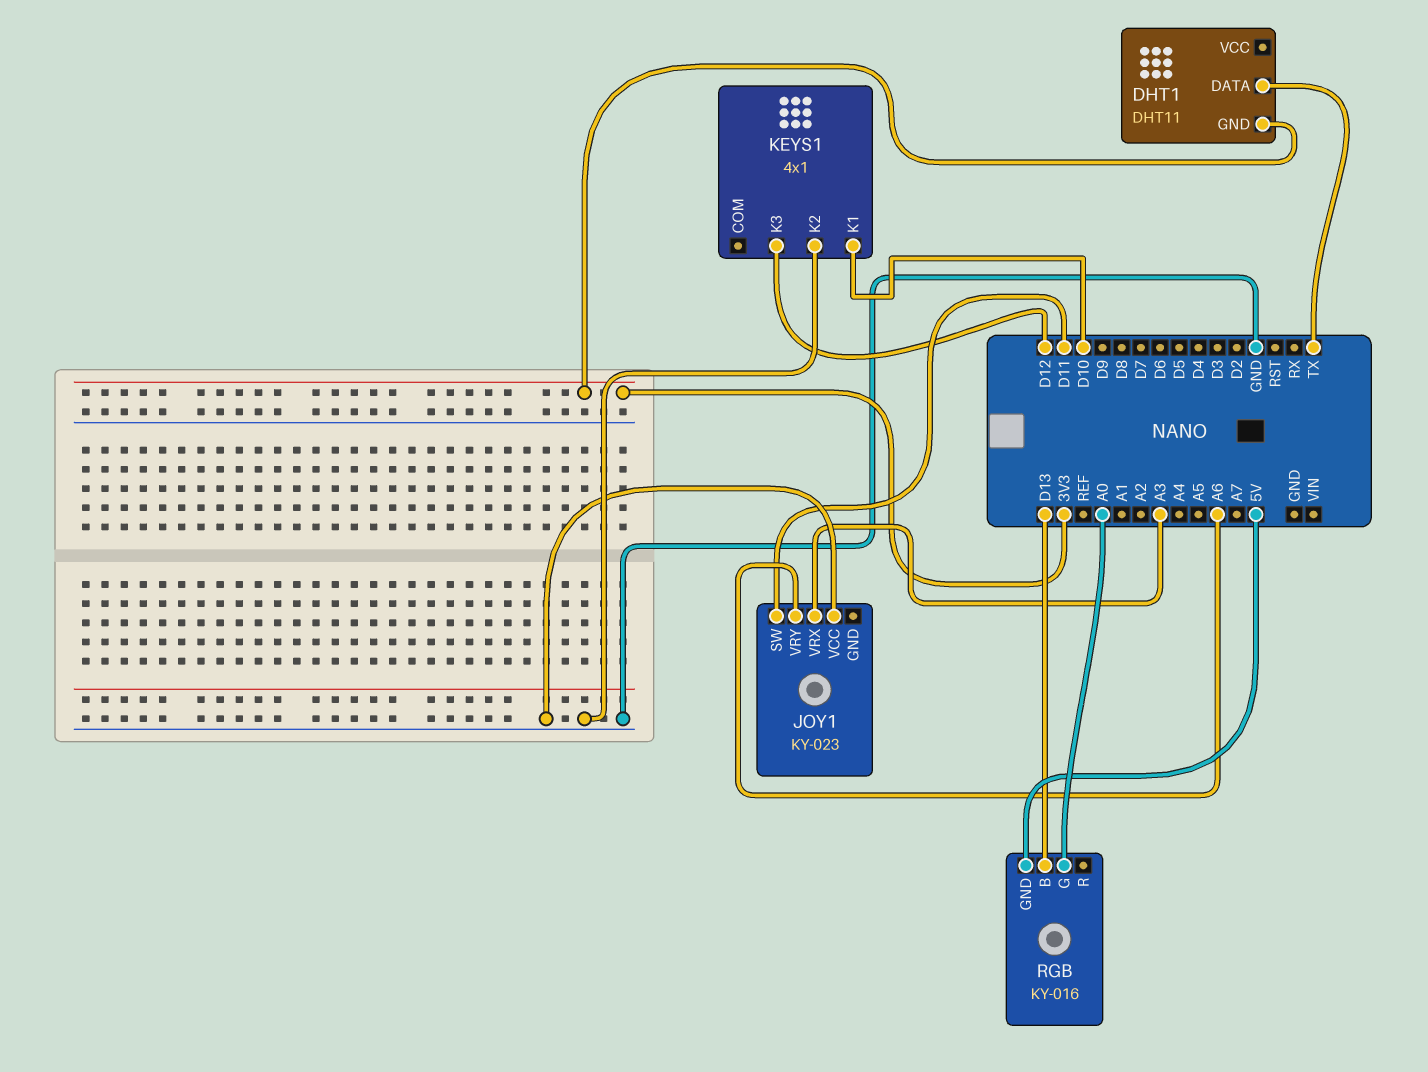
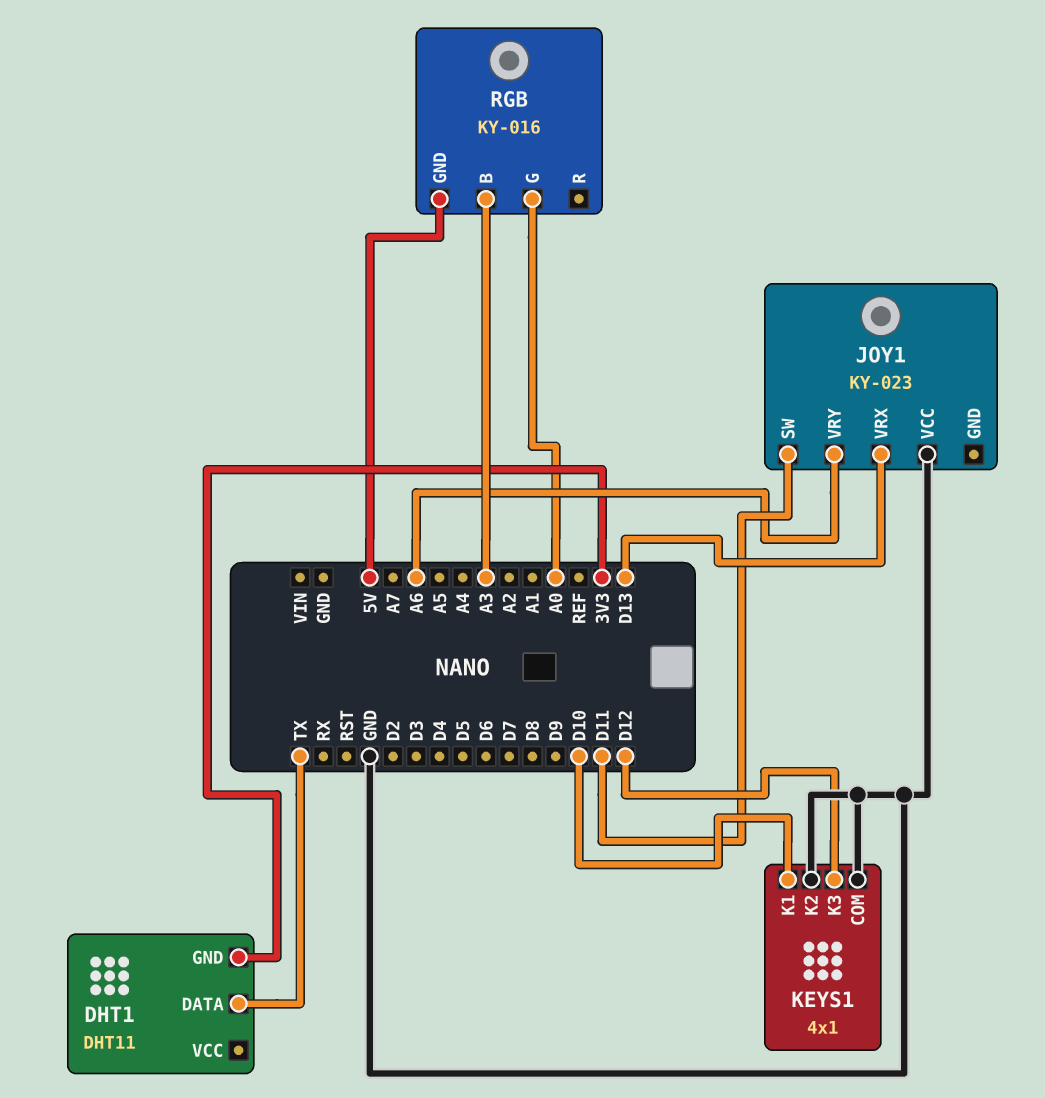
JOY1 pin VRX: A3 -> D13
KEYS1 pin COM: none -> GND
RGB pin B: D13 -> A3

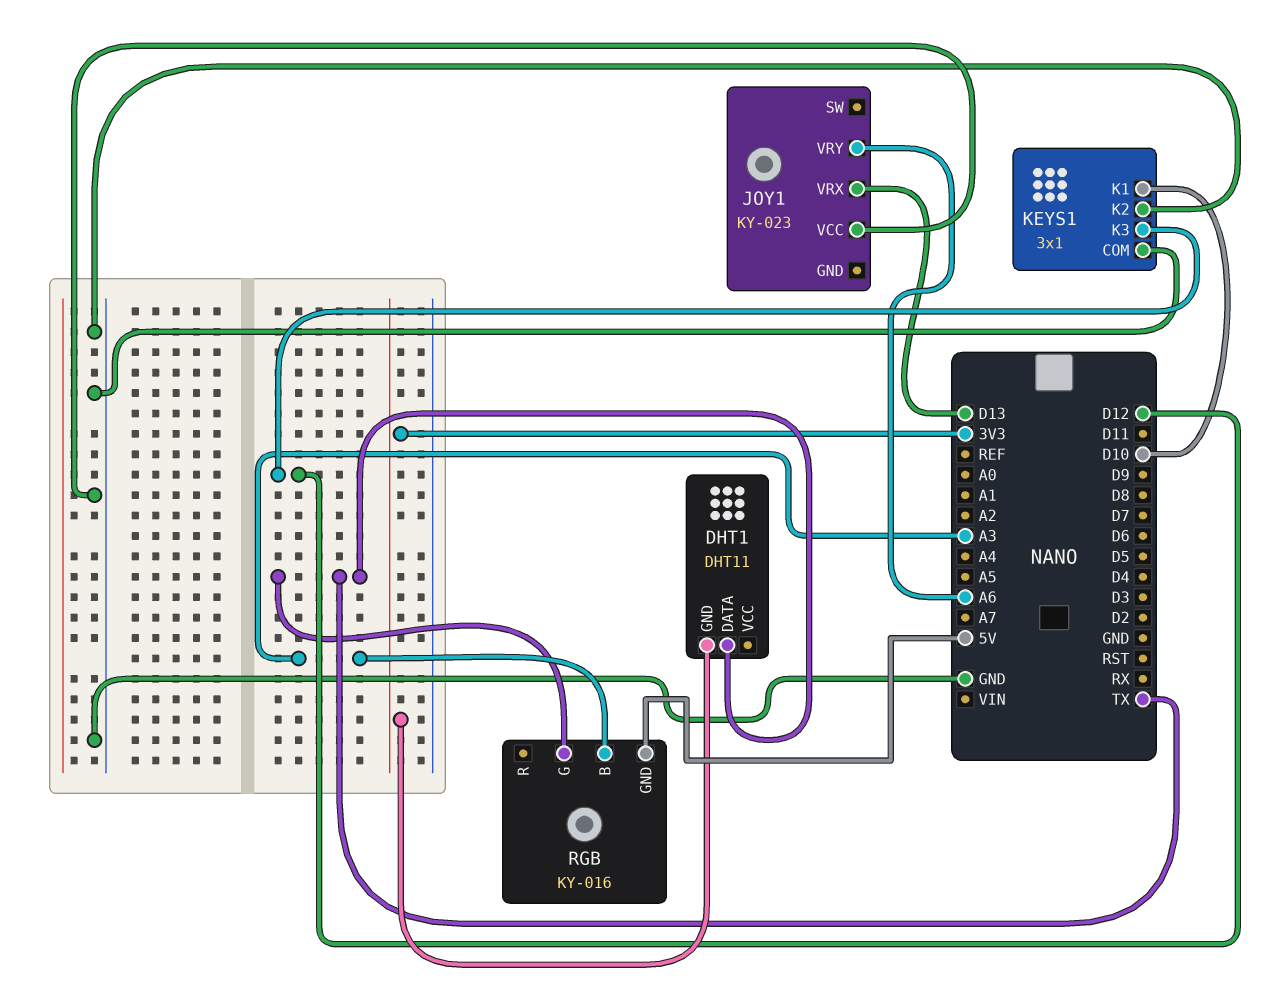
JOY1 pin SW: D11 -> none
KEYS1: 4x1 -> 3x1
RGB pin G: A0 -> TX

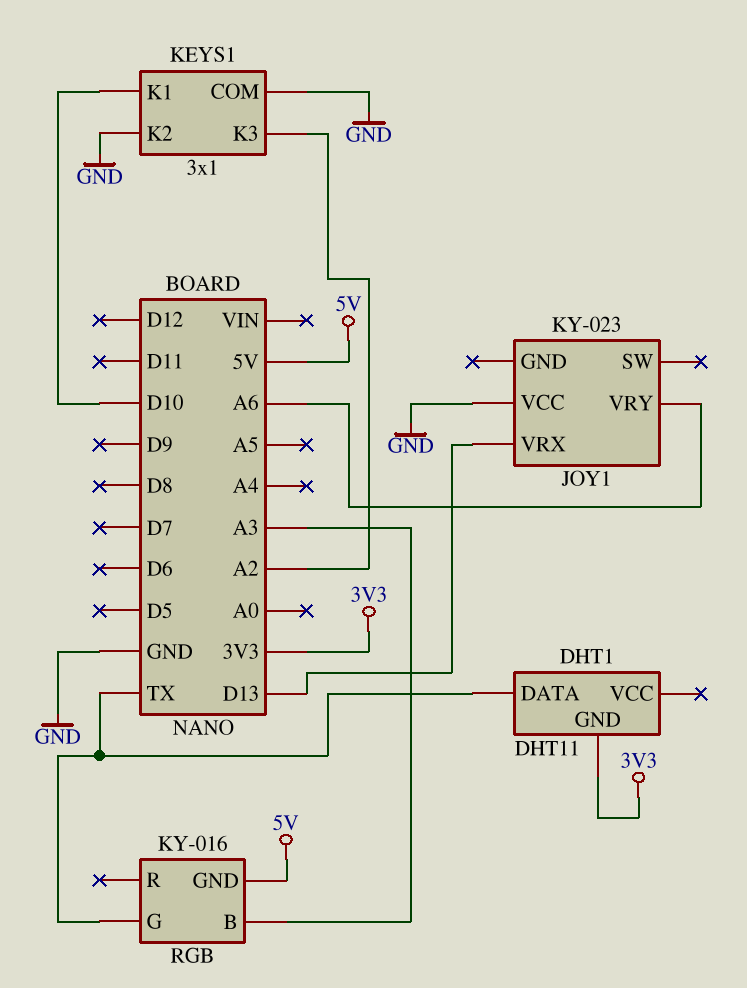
KEYS1 pin K3: D12 -> A2

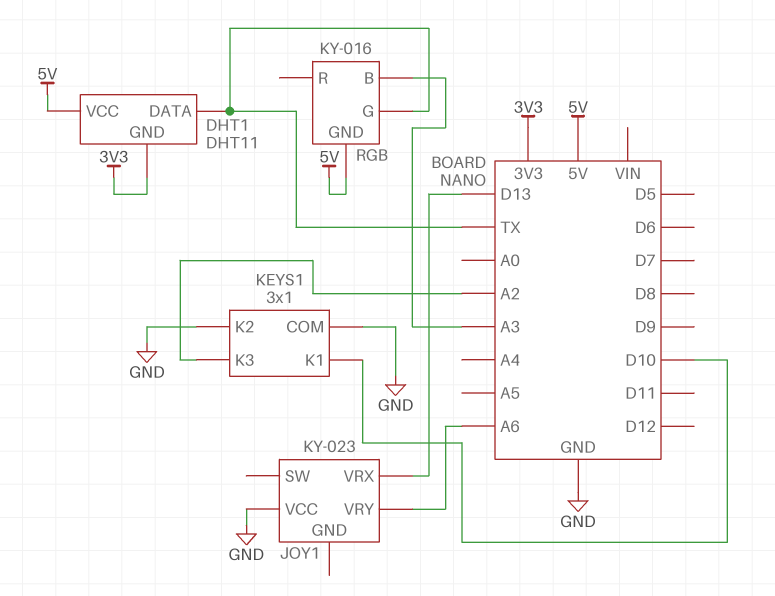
DHT1 pin VCC: none -> 5V

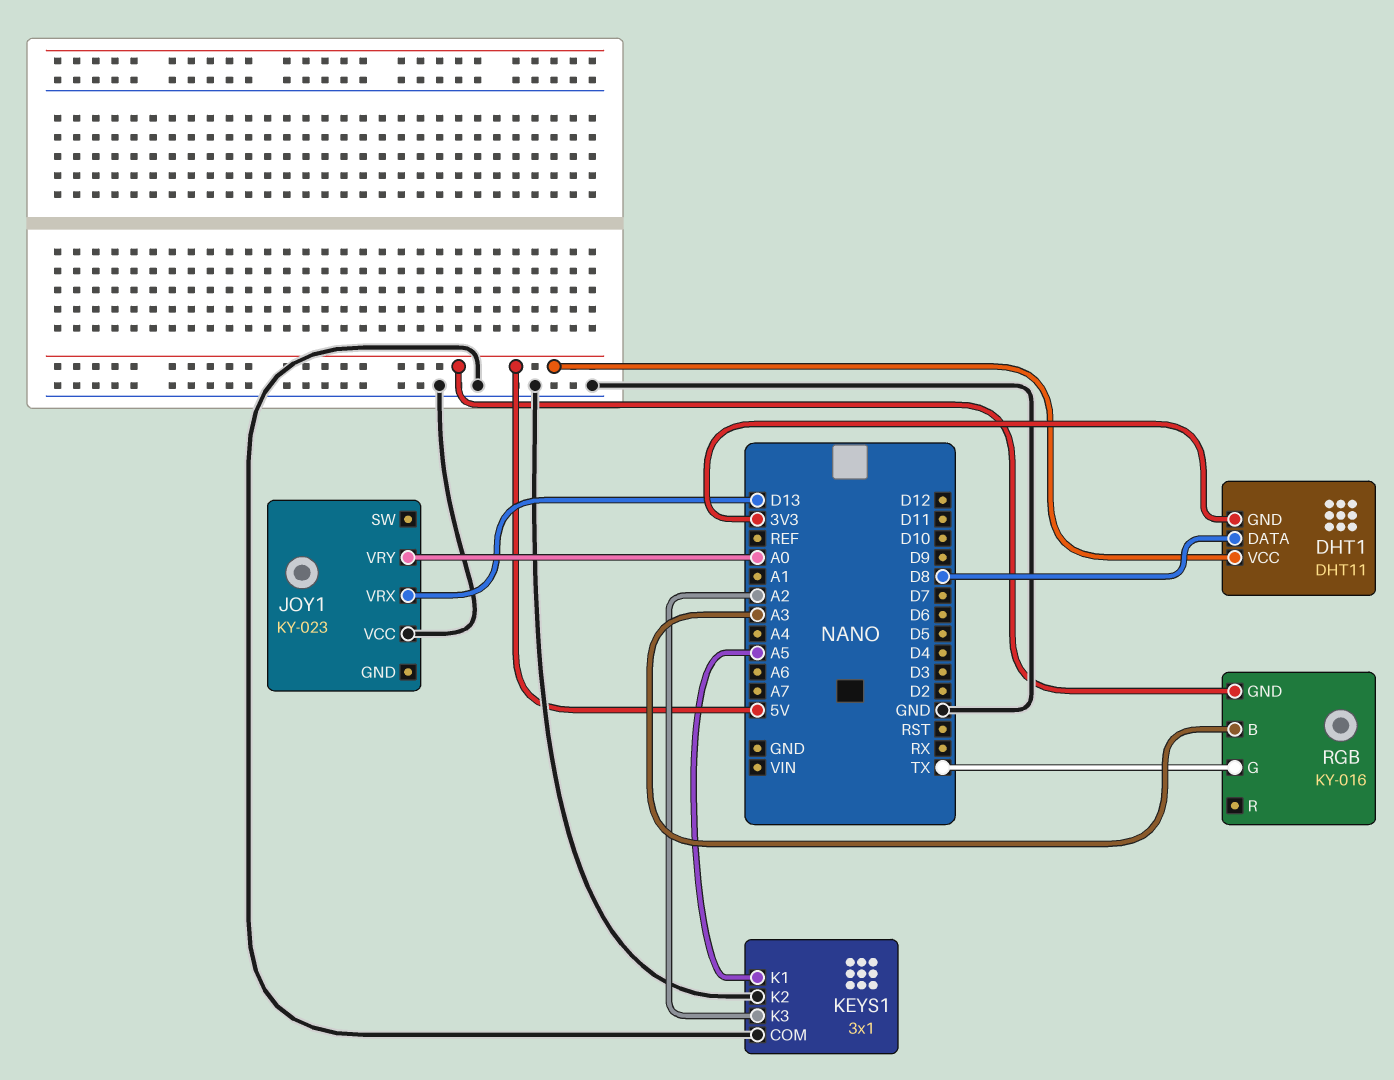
DHT1 pin DATA: TX -> D8
JOY1 pin VRY: A6 -> A0
KEYS1 pin K1: D10 -> A5

